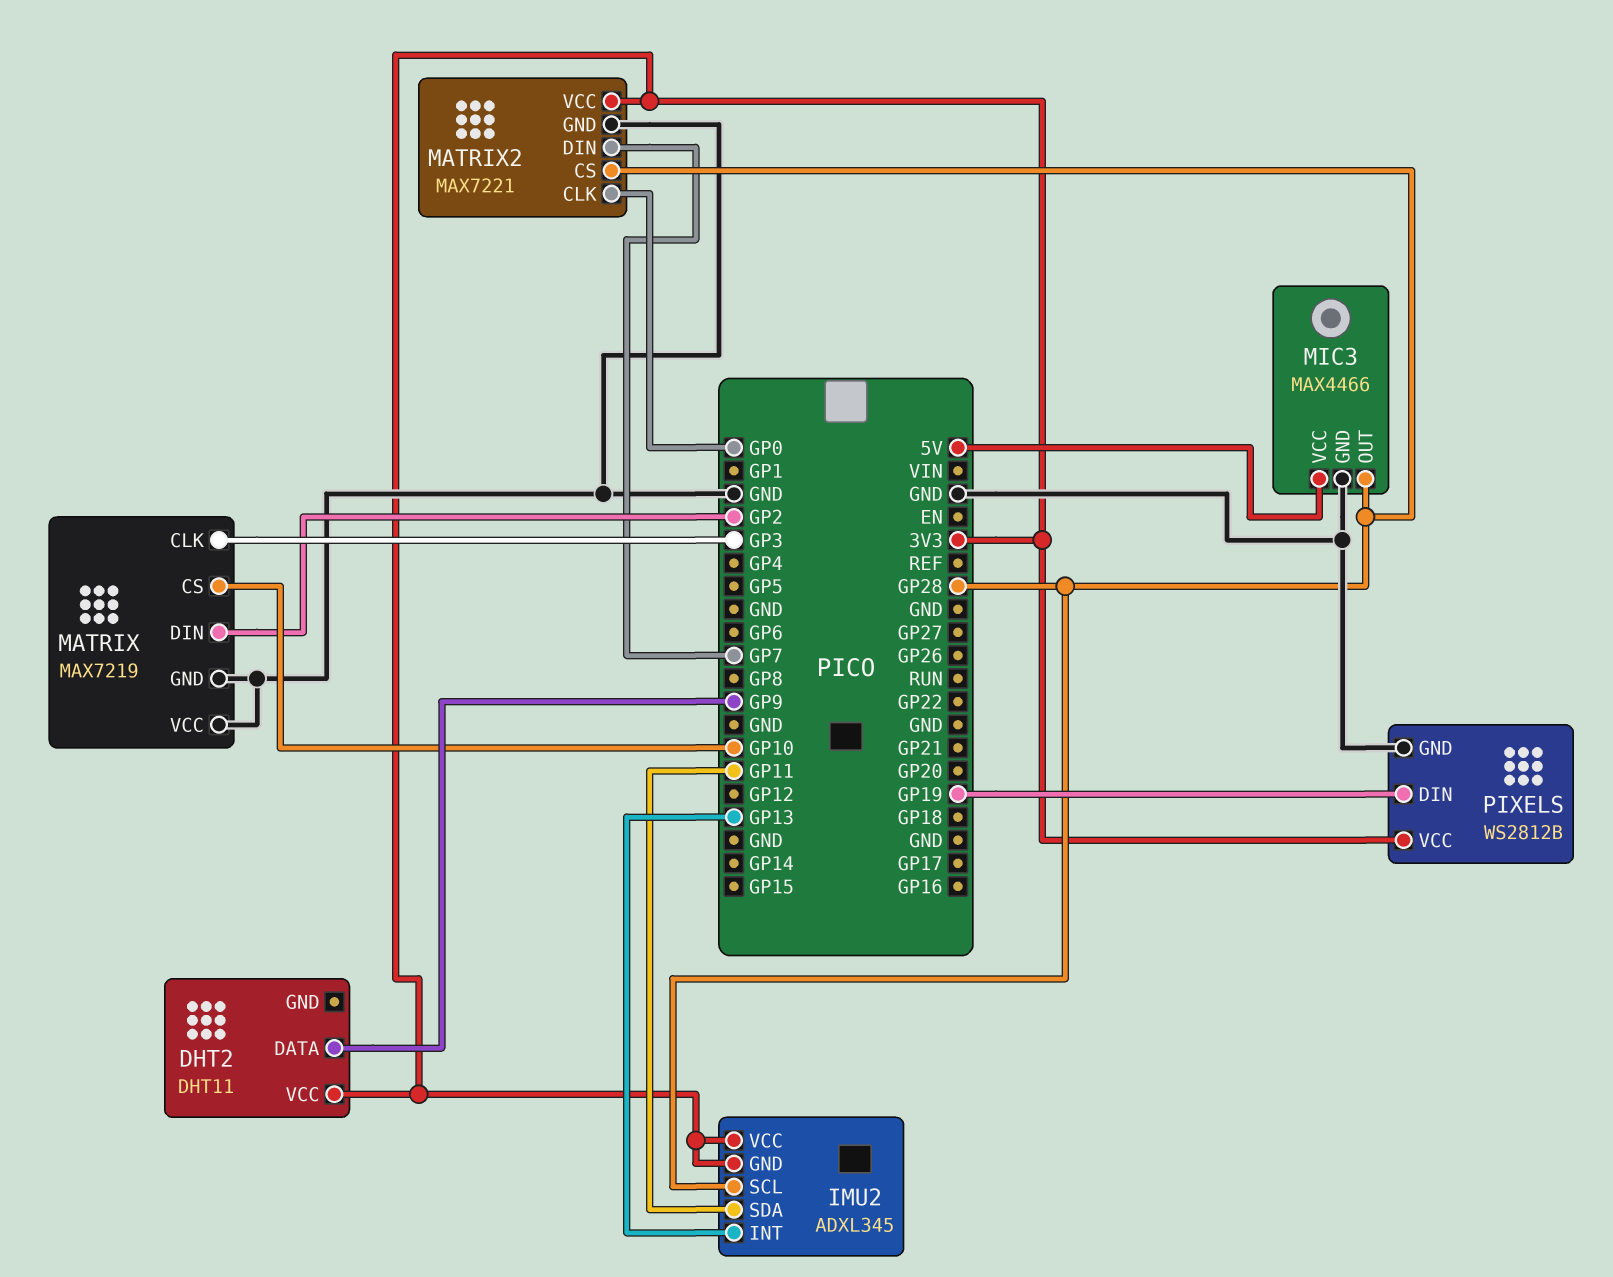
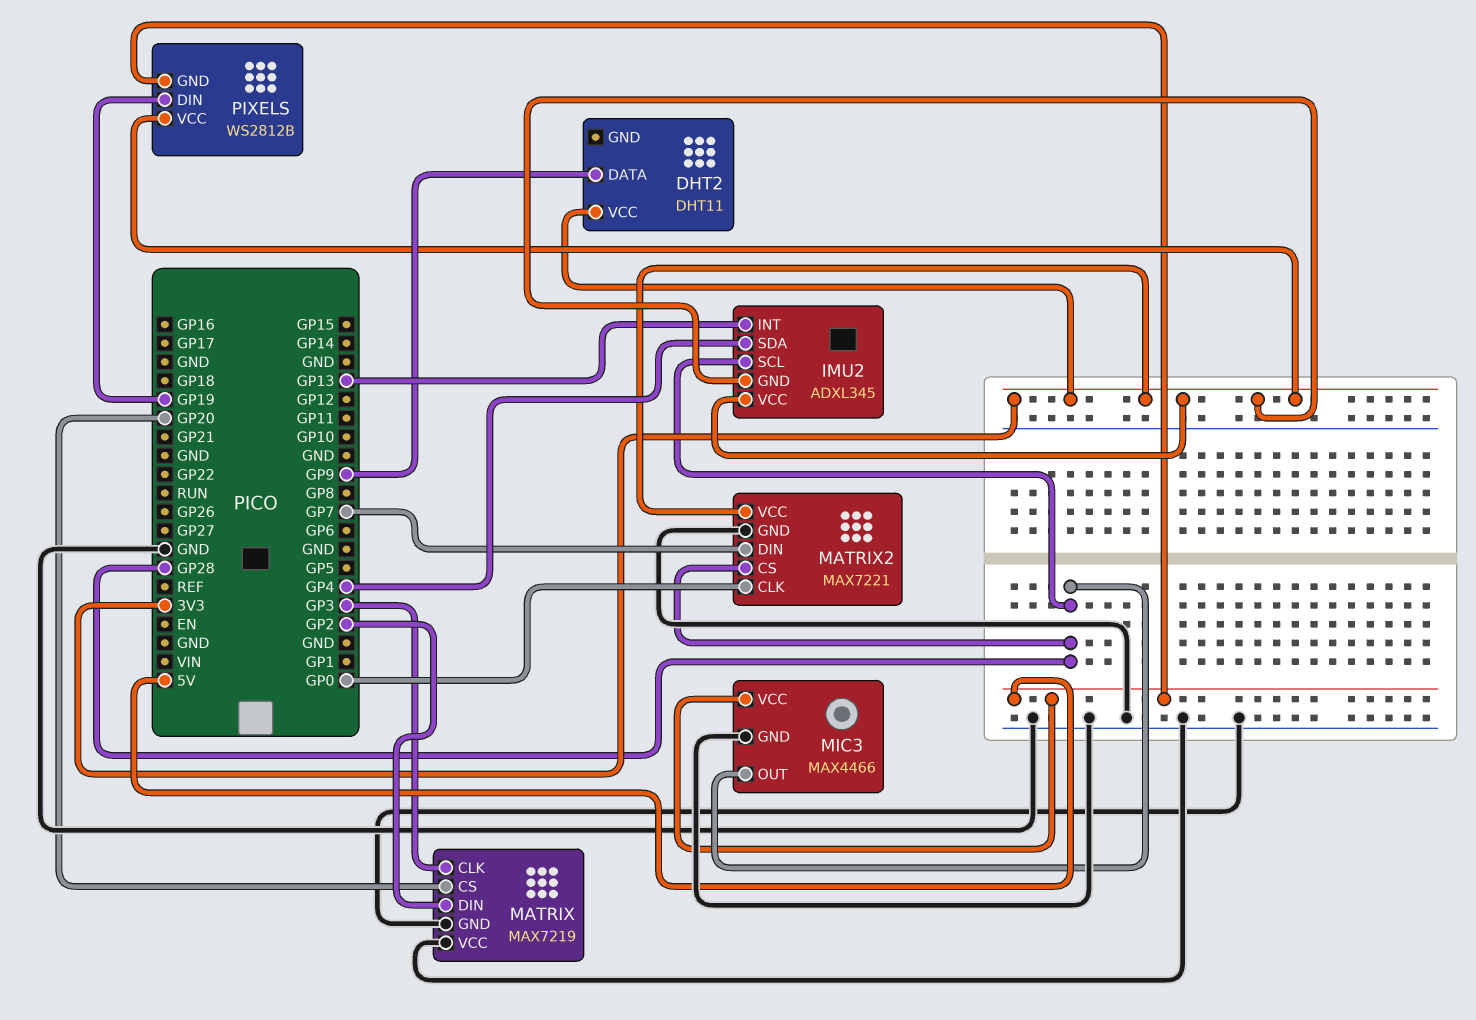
IMU2 pin SDA: GP11 -> GP4
MATRIX pin CS: GP10 -> GP20
PIXELS pin GND: GND -> 5V

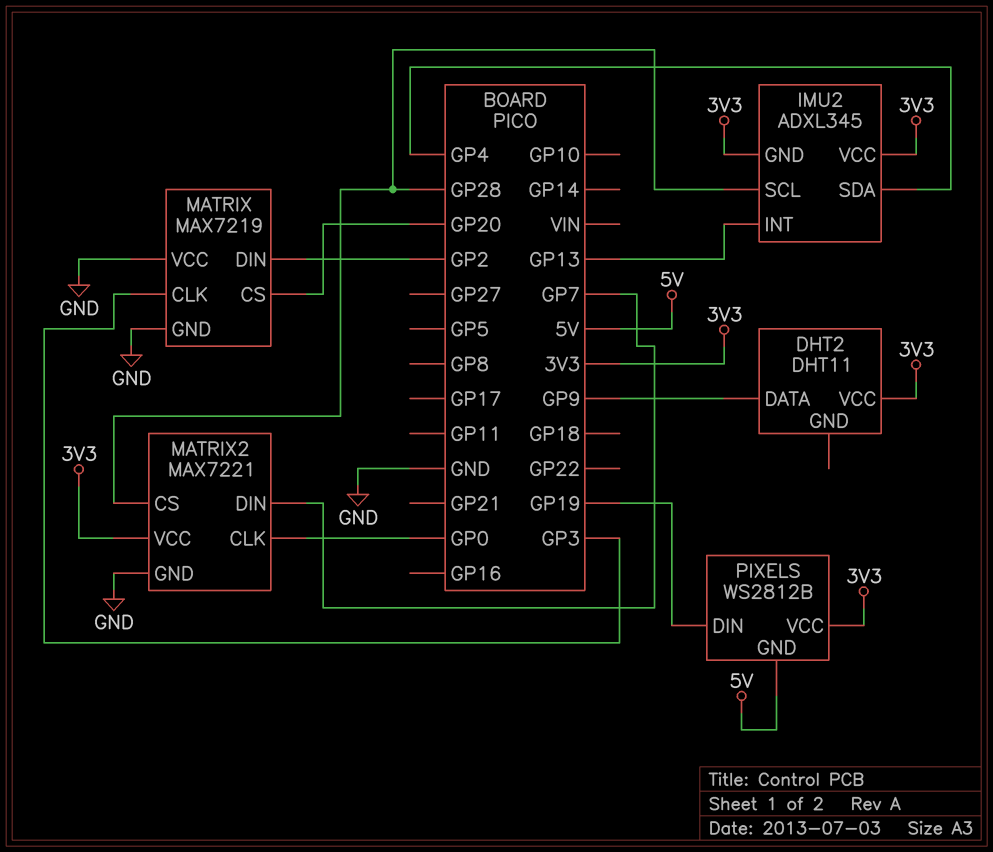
MIC3: MAX4466 -> none
MIC3 pin GND: GND -> none
MIC3 pin OUT: GP28 -> none
MIC3 pin VCC: 5V -> none

